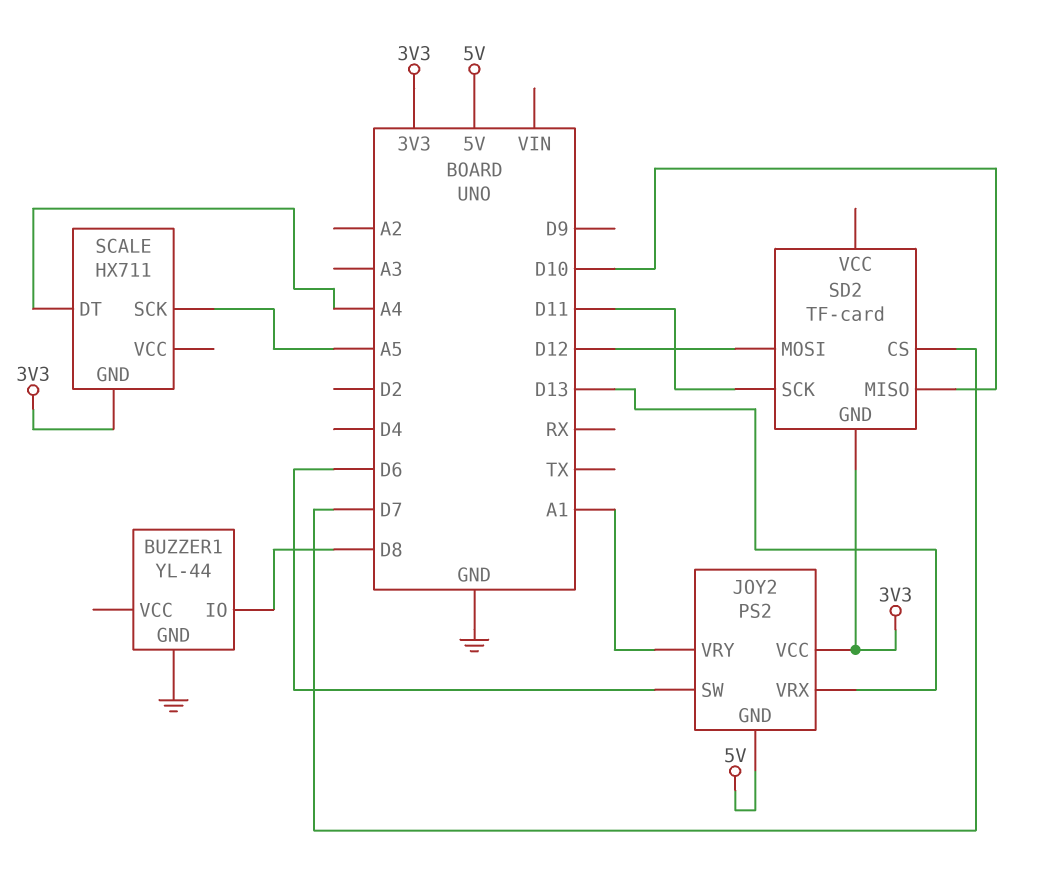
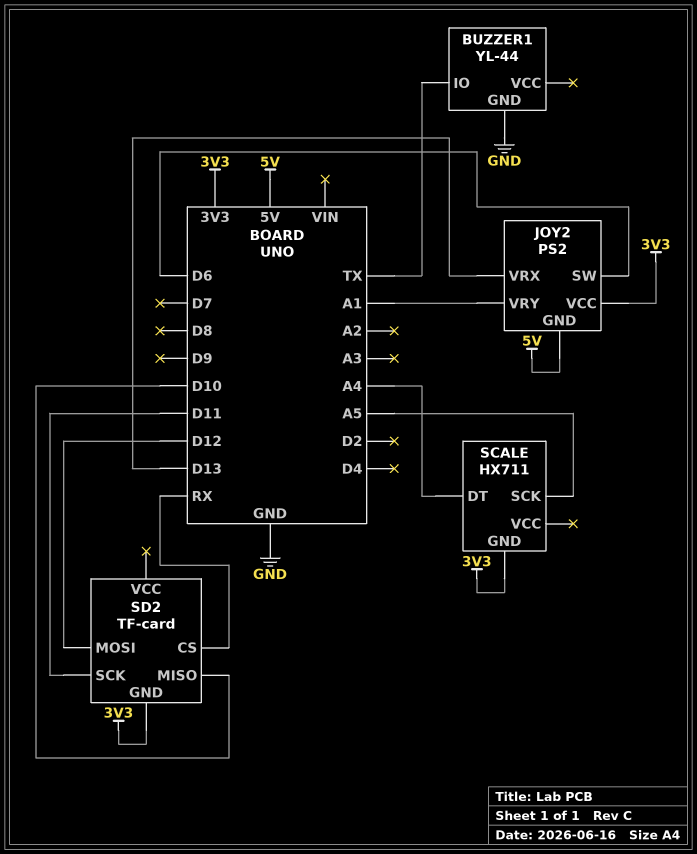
BUZZER1 pin IO: D8 -> TX
SD2 pin CS: D7 -> RX

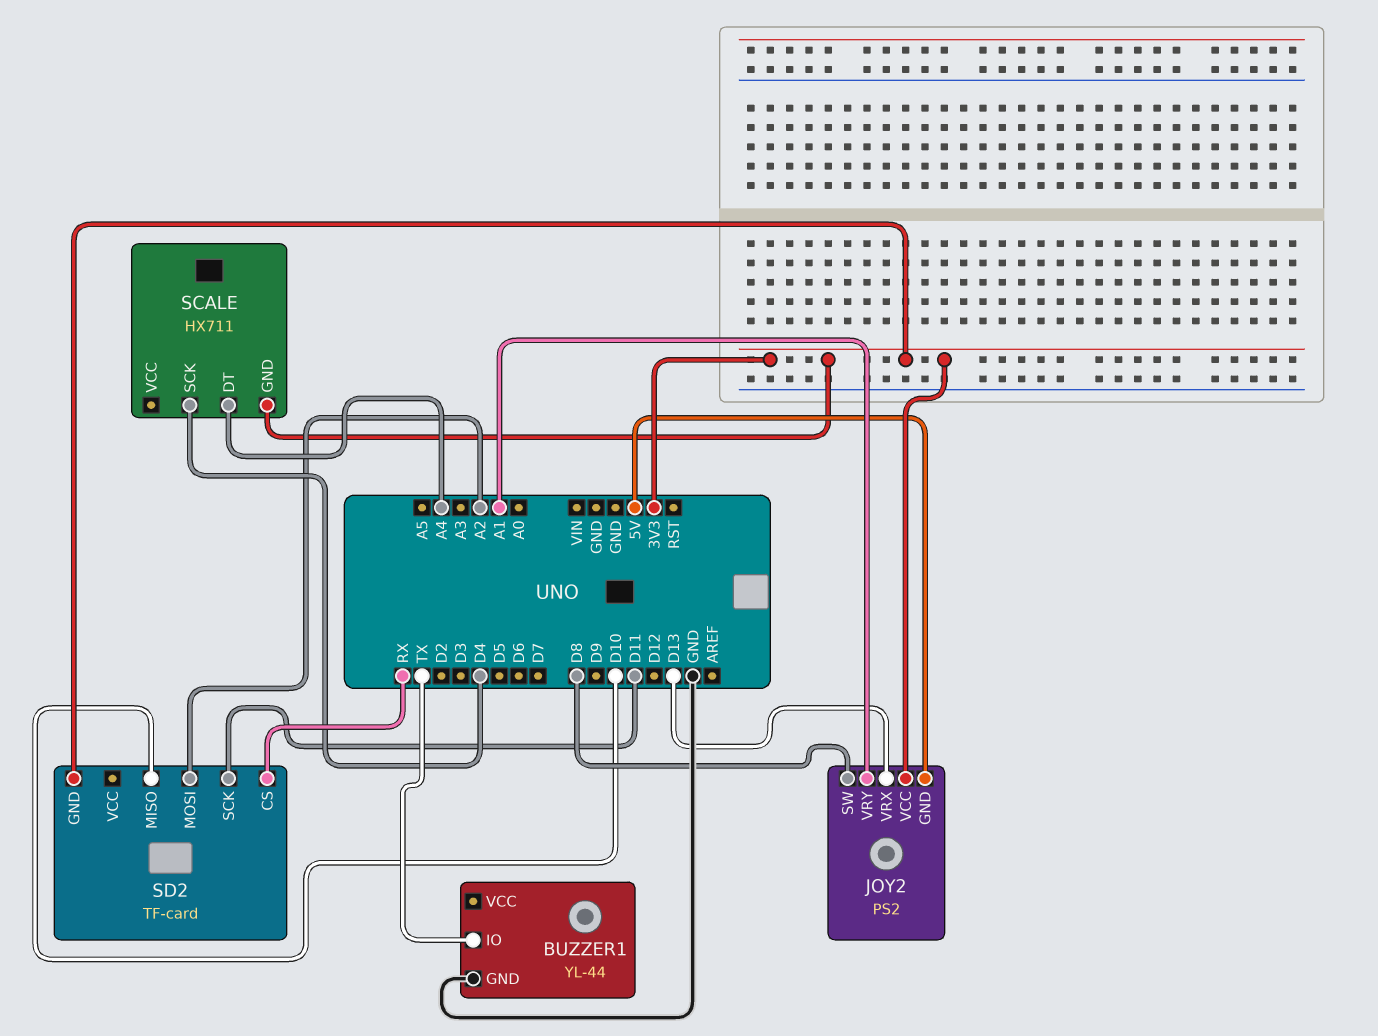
JOY2 pin SW: D6 -> D8
SCALE pin SCK: A5 -> D4
SD2 pin MOSI: D12 -> A2

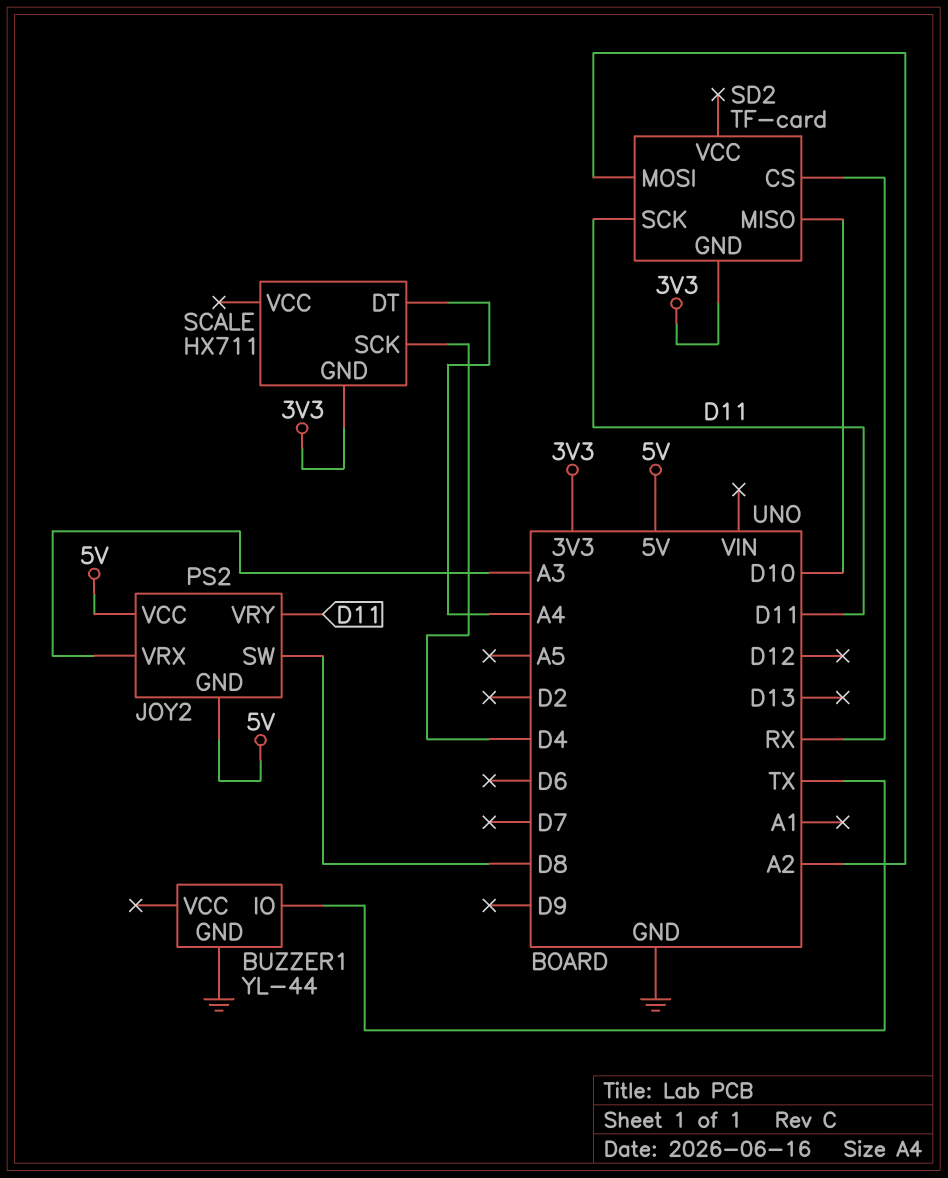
JOY2 pin VCC: 3V3 -> 5V
JOY2 pin VRX: D13 -> A3
JOY2 pin VRY: A1 -> D11

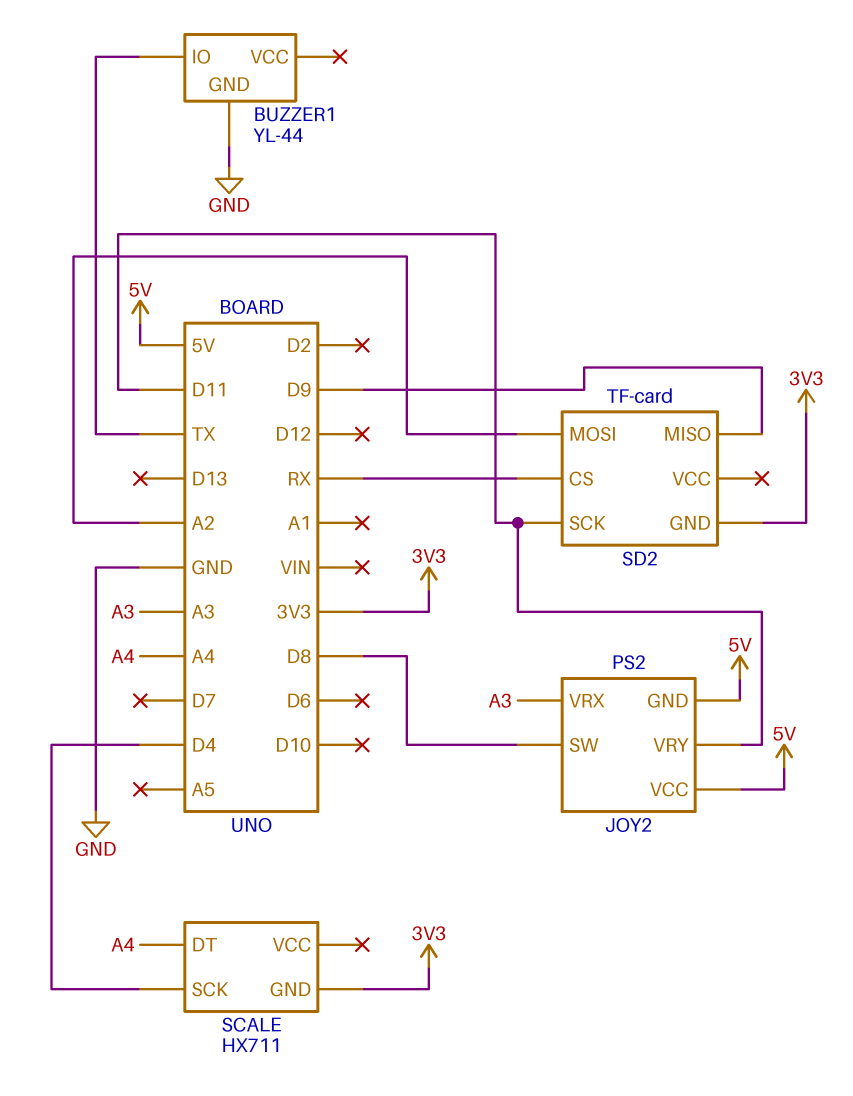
SD2 pin MISO: D10 -> D9

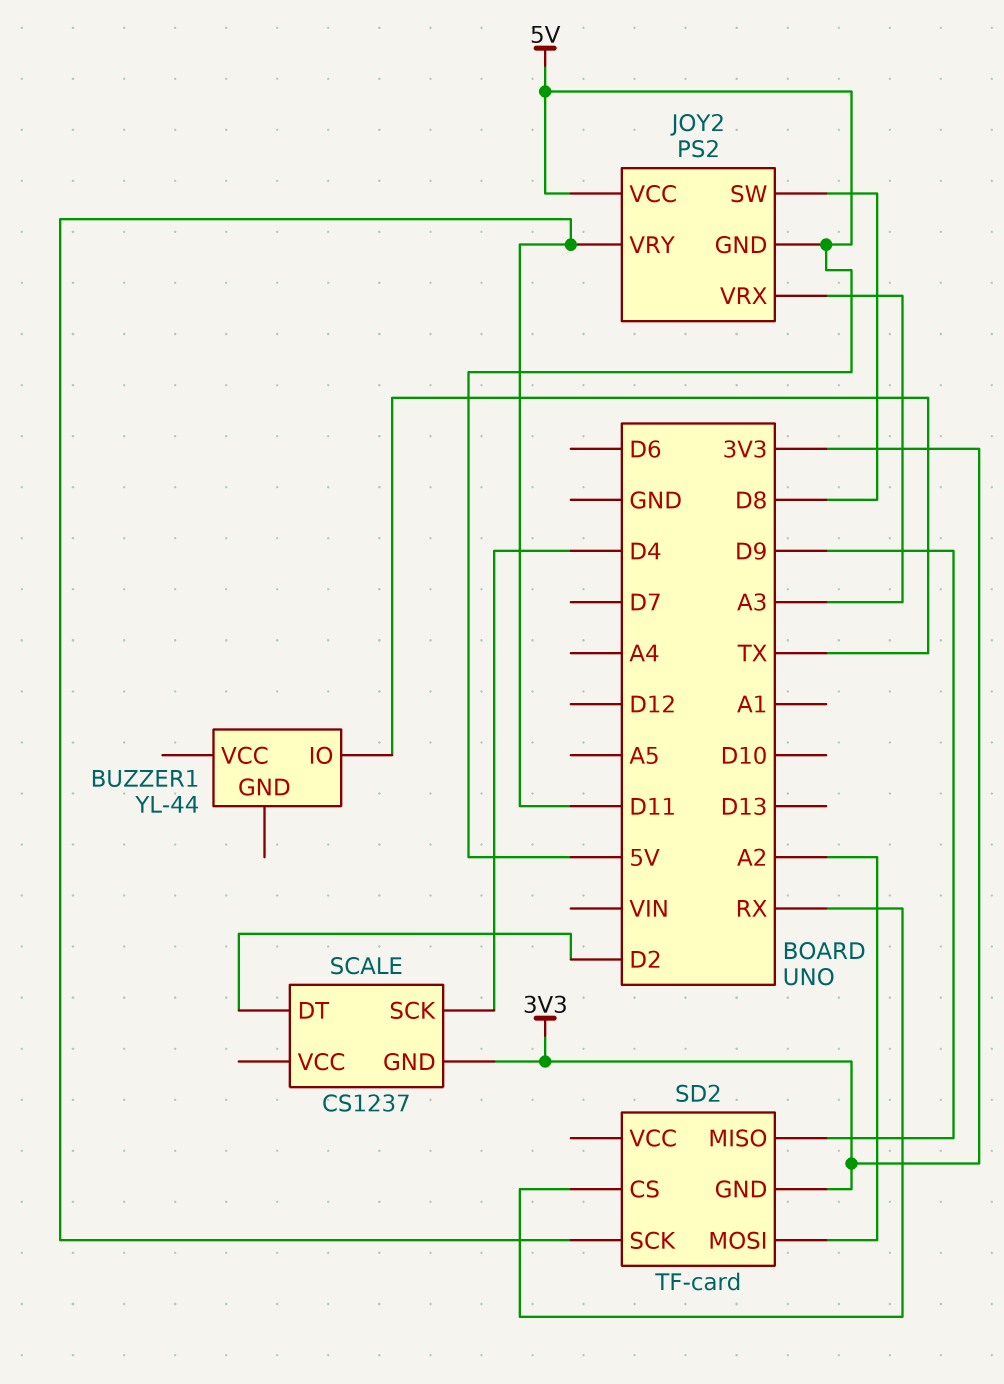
BUZZER1 pin GND: GND -> none
SCALE: HX711 -> CS1237
SCALE pin DT: A4 -> D2

